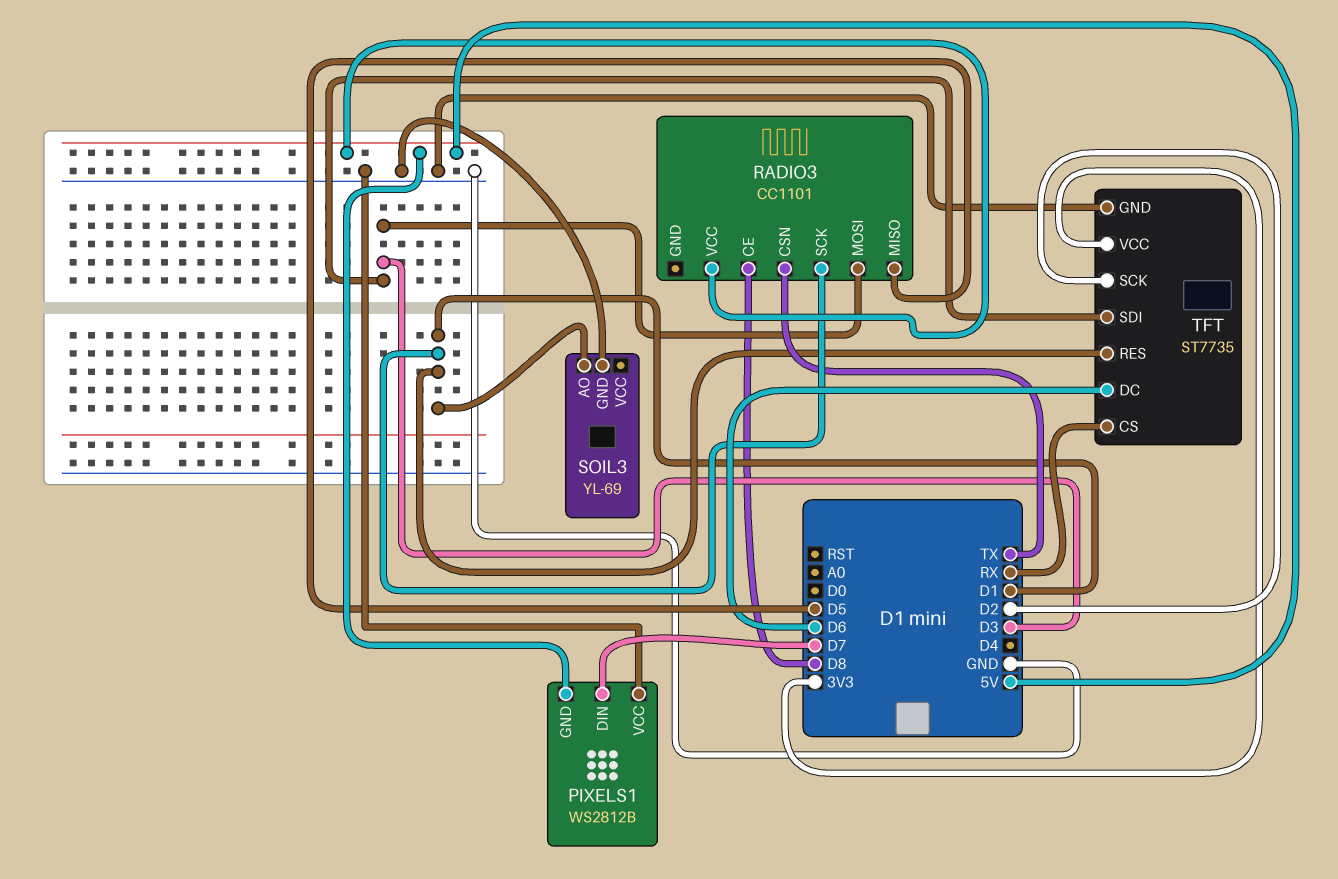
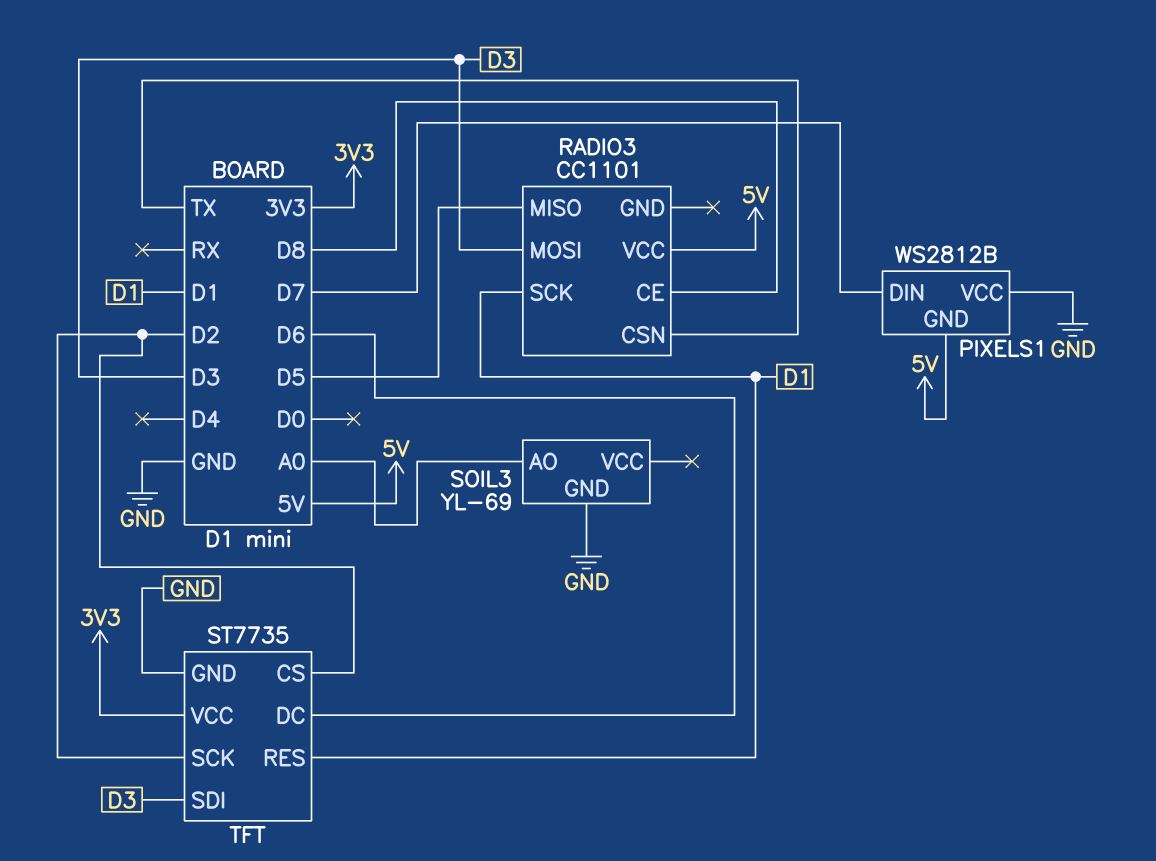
SOIL3 pin AO: D1 -> A0
TFT pin CS: RX -> D2

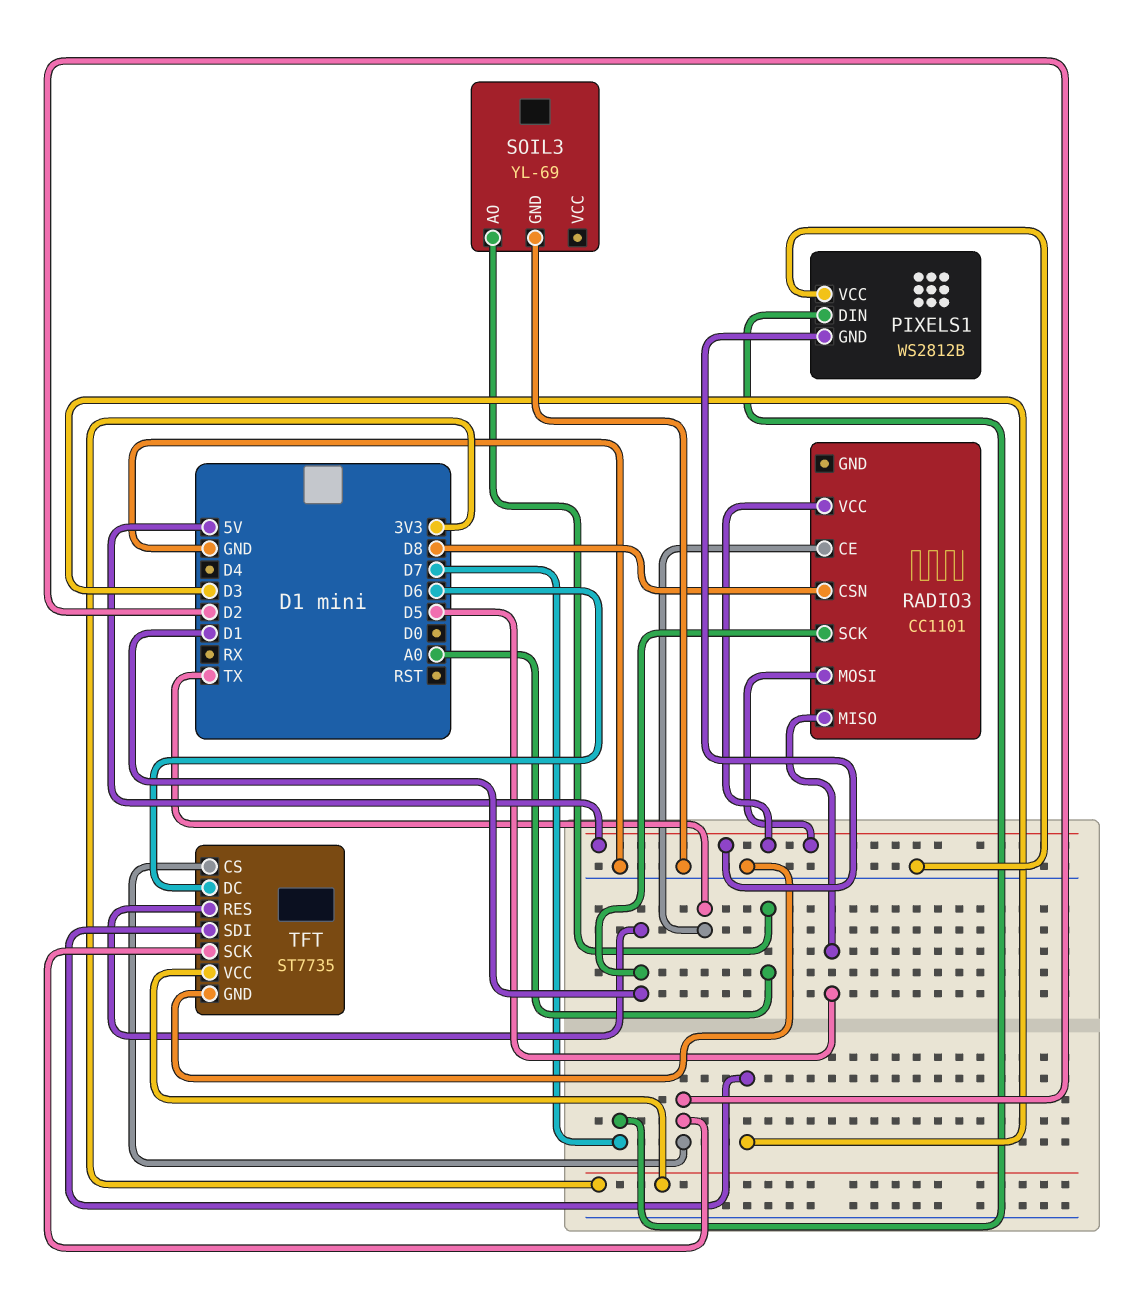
RADIO3 pin CE: D8 -> TX
RADIO3 pin CSN: TX -> D8
RADIO3 pin MOSI: D3 -> 5V

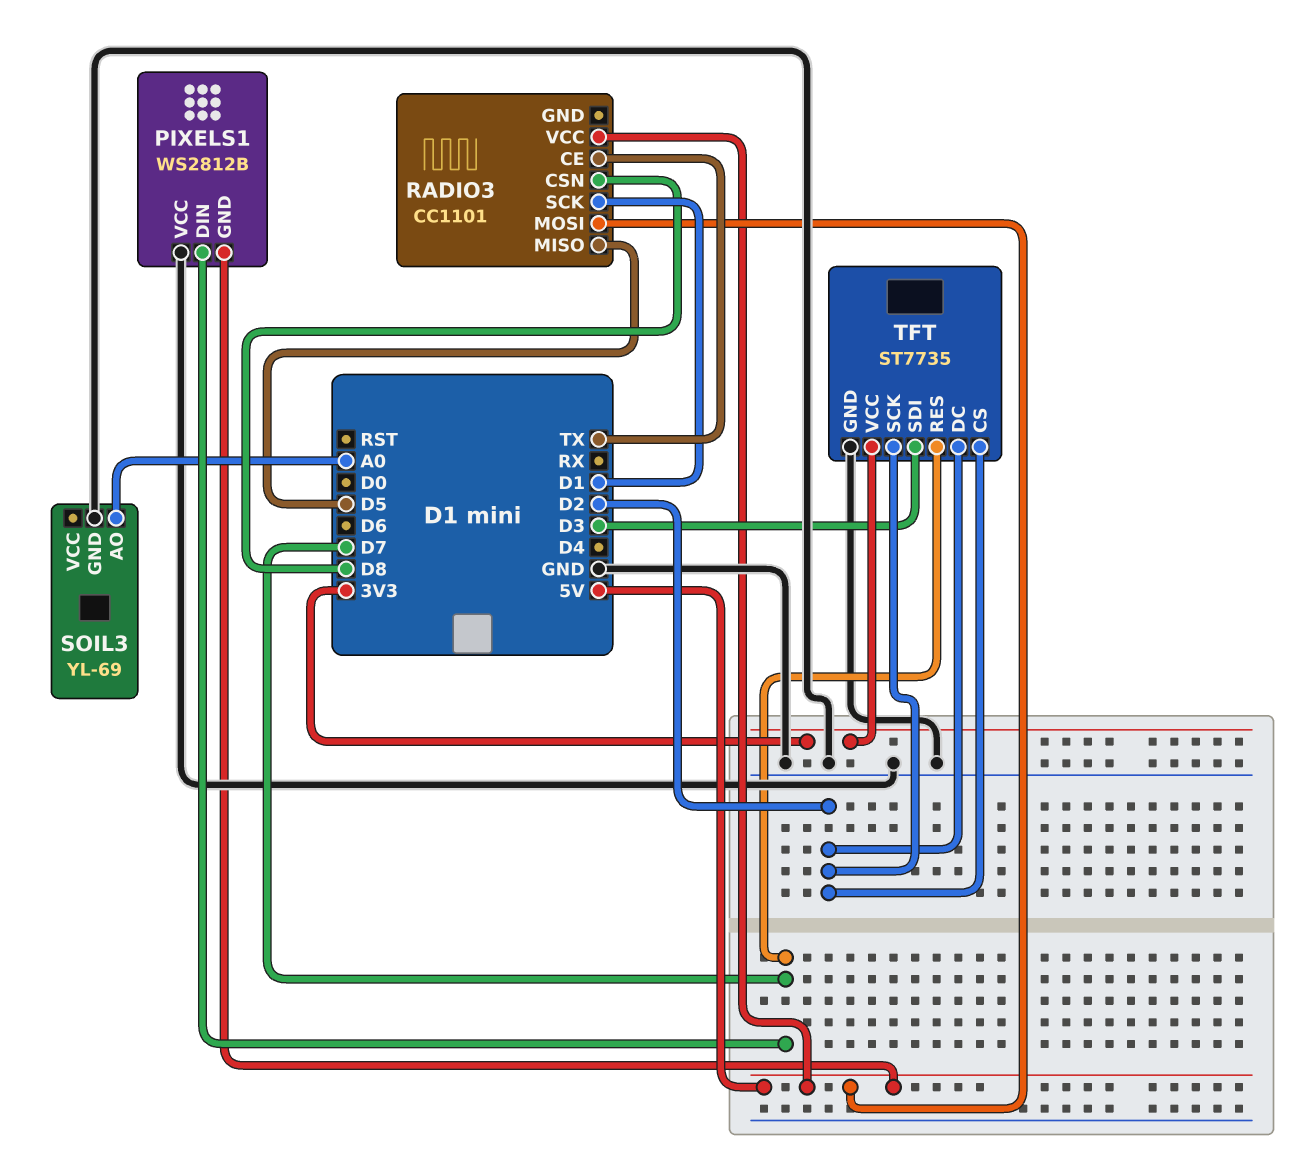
TFT pin DC: D6 -> D2
TFT pin RES: D1 -> D7

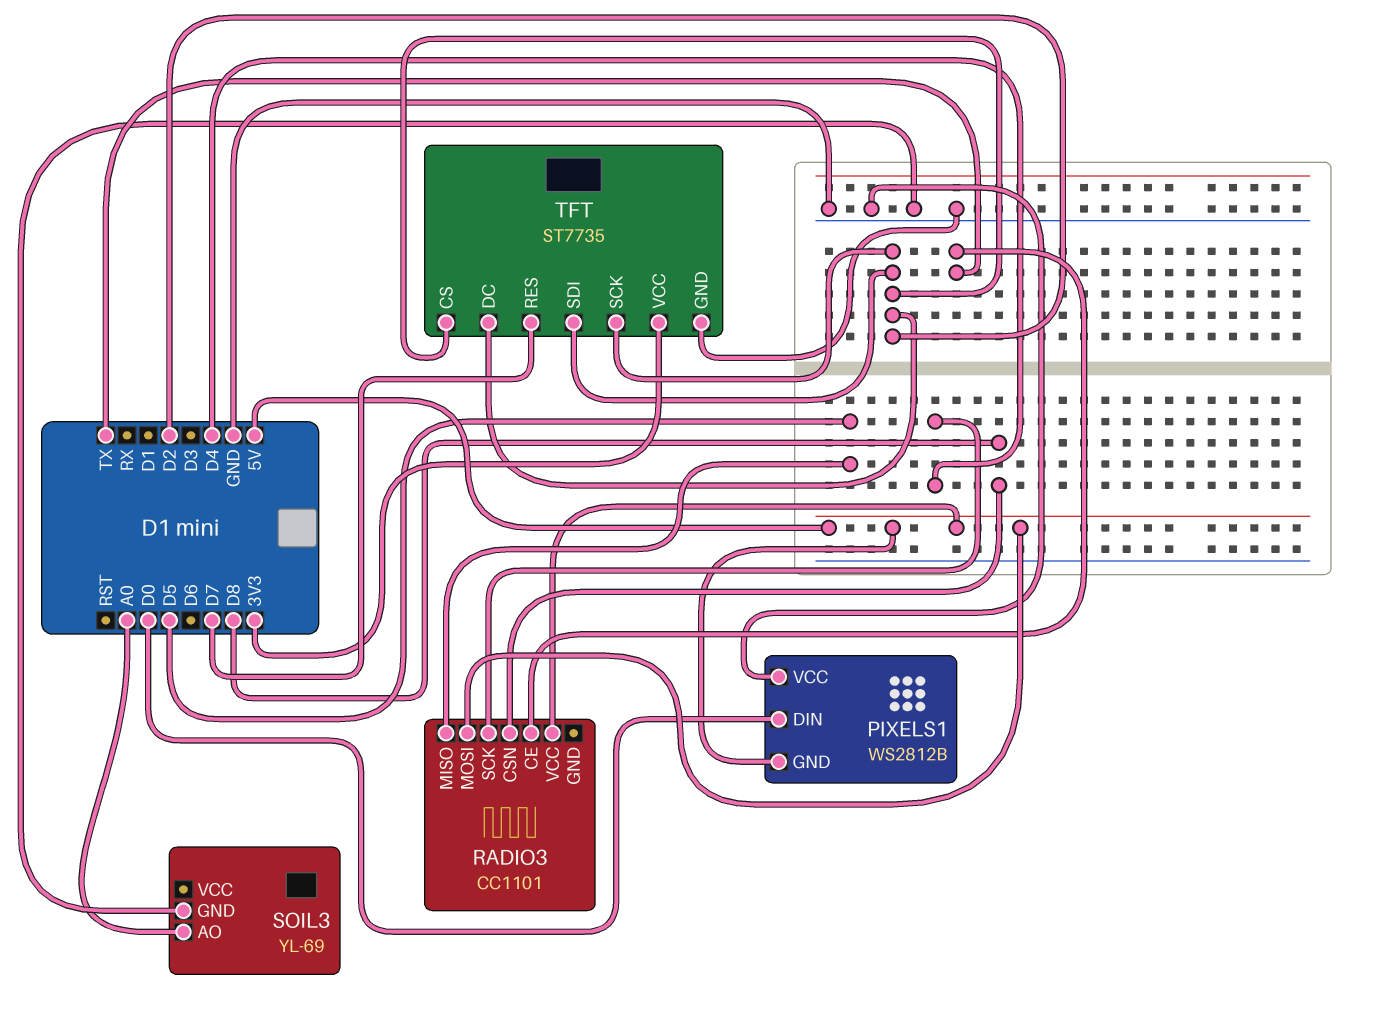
PIXELS1 pin DIN: D7 -> D0
RADIO3 pin SCK: D1 -> D4
TFT pin SDI: D3 -> D2

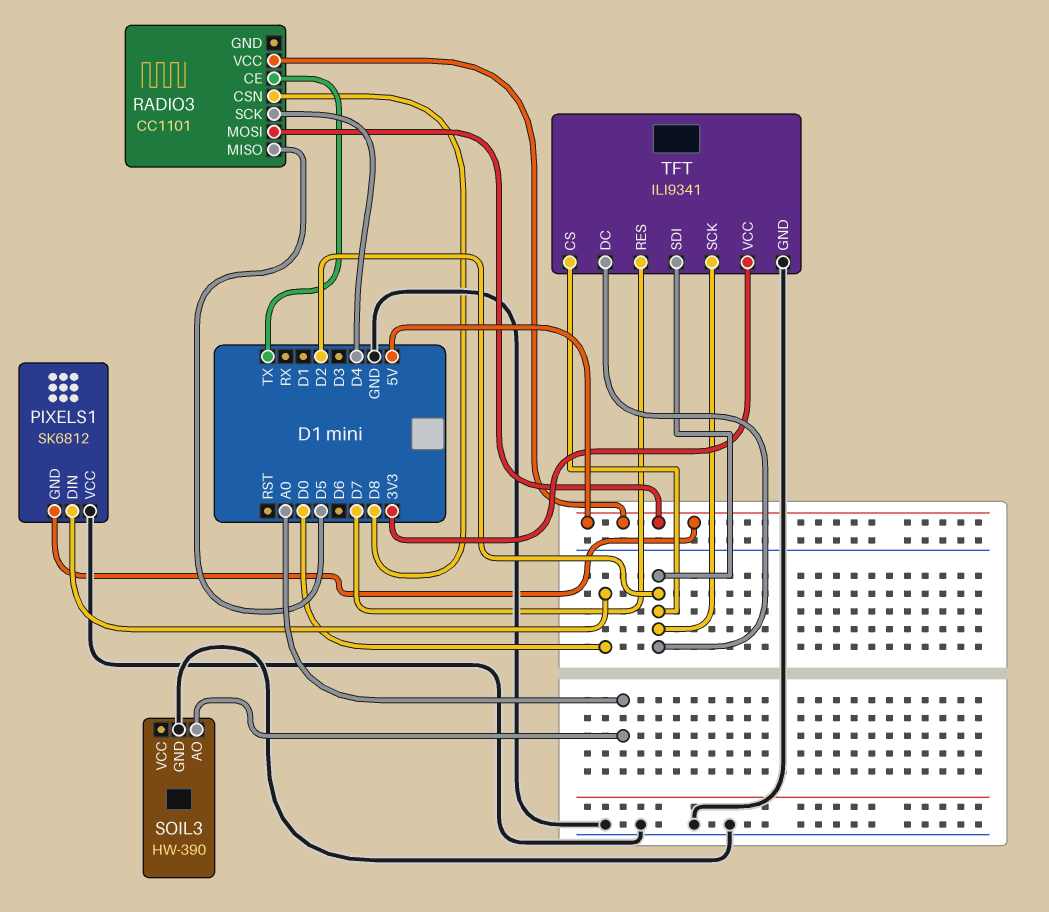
PIXELS1: WS2812B -> SK6812
SOIL3: YL-69 -> HW-390
TFT: ST7735 -> ILI9341

